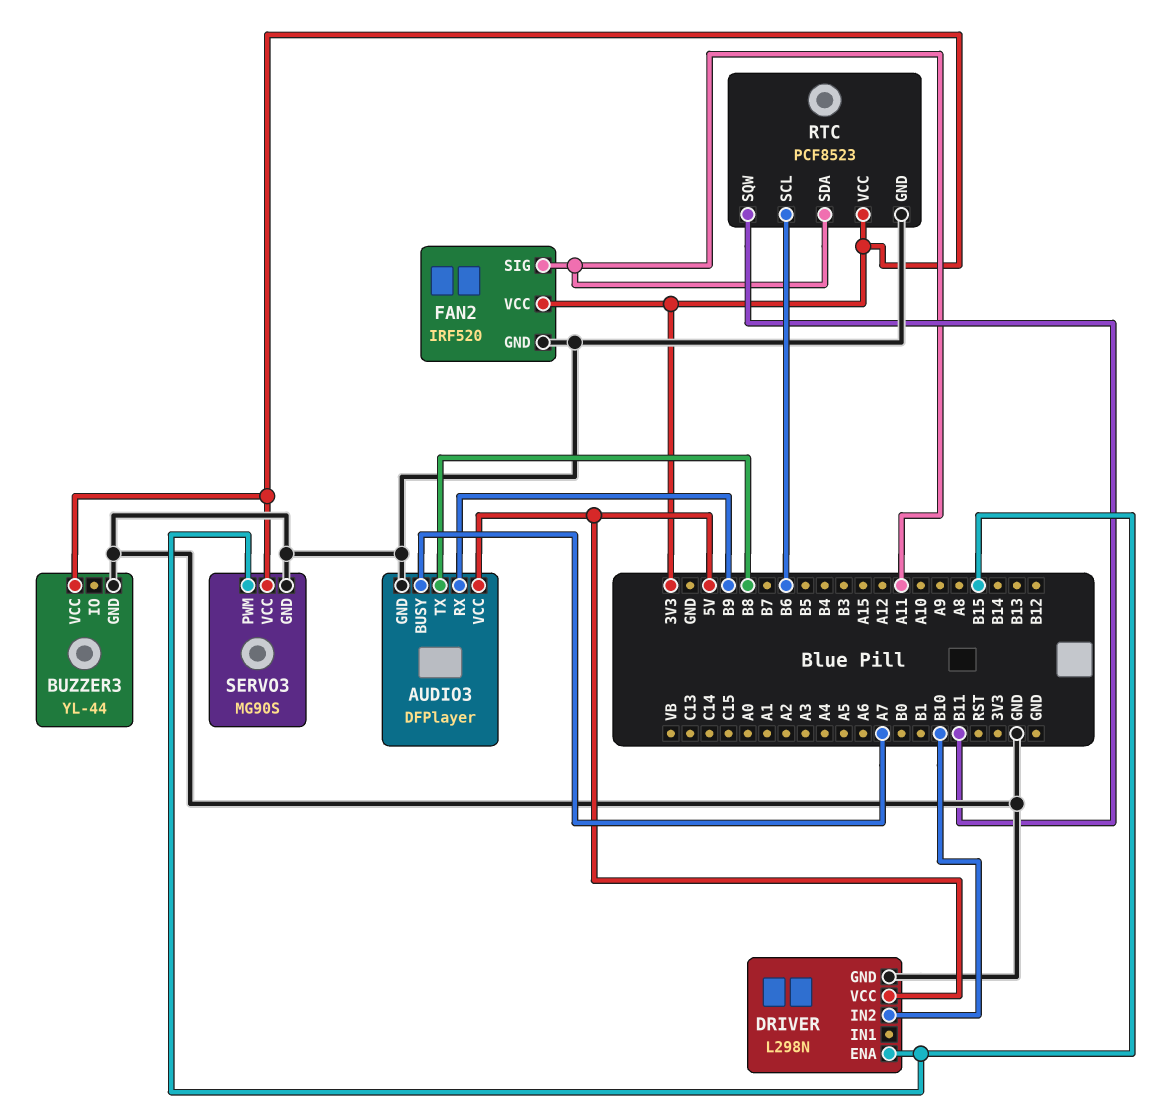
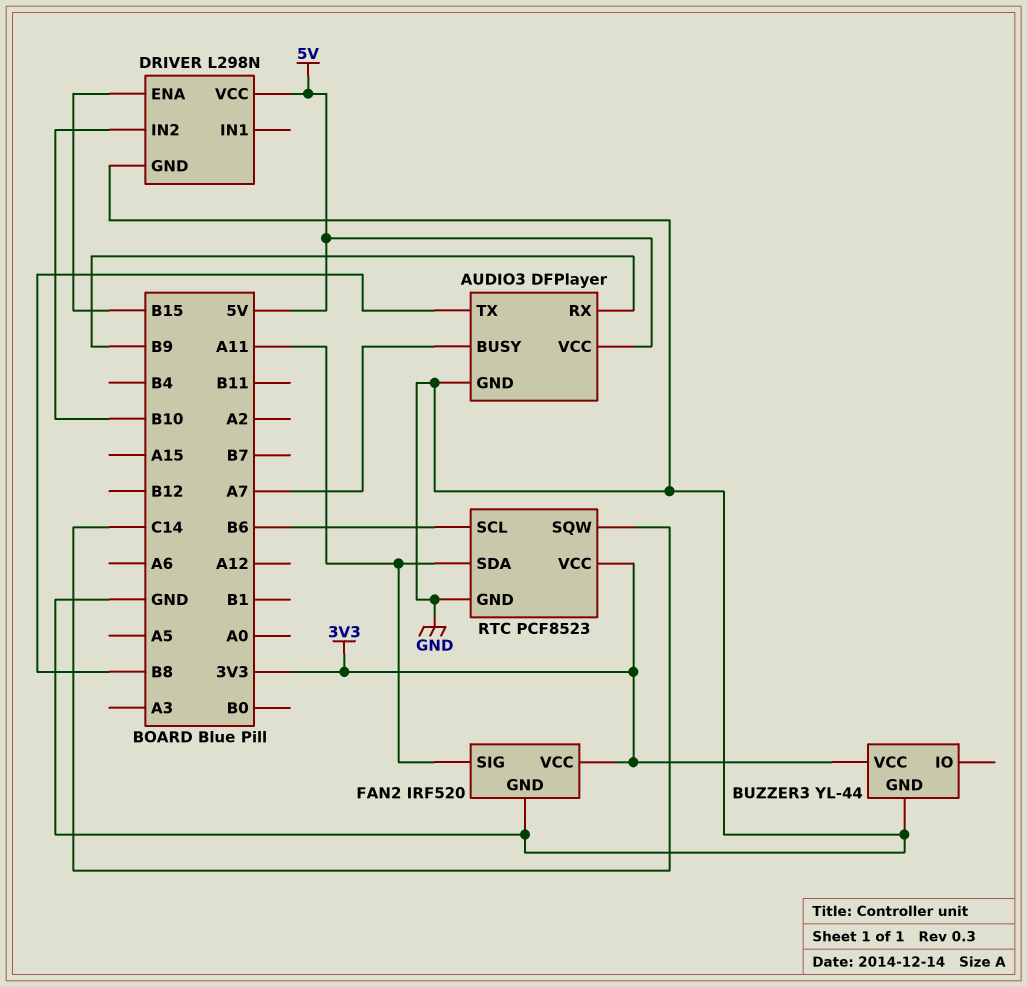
RTC pin SQW: B11 -> C14
SERVO3: MG90S -> none
SERVO3 pin GND: GND -> none
SERVO3 pin PWM: B15 -> none
SERVO3 pin VCC: 3V3 -> none

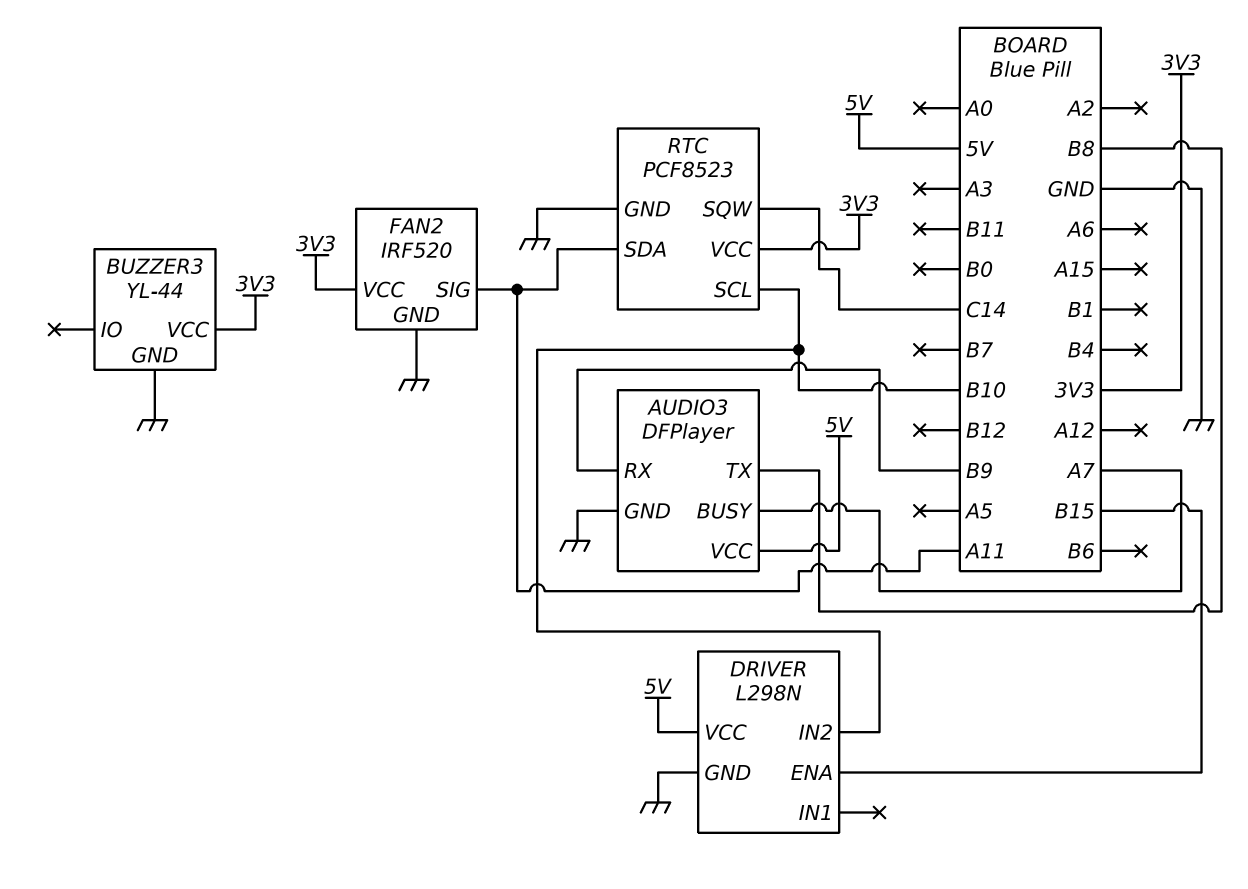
RTC pin SCL: B6 -> B10

